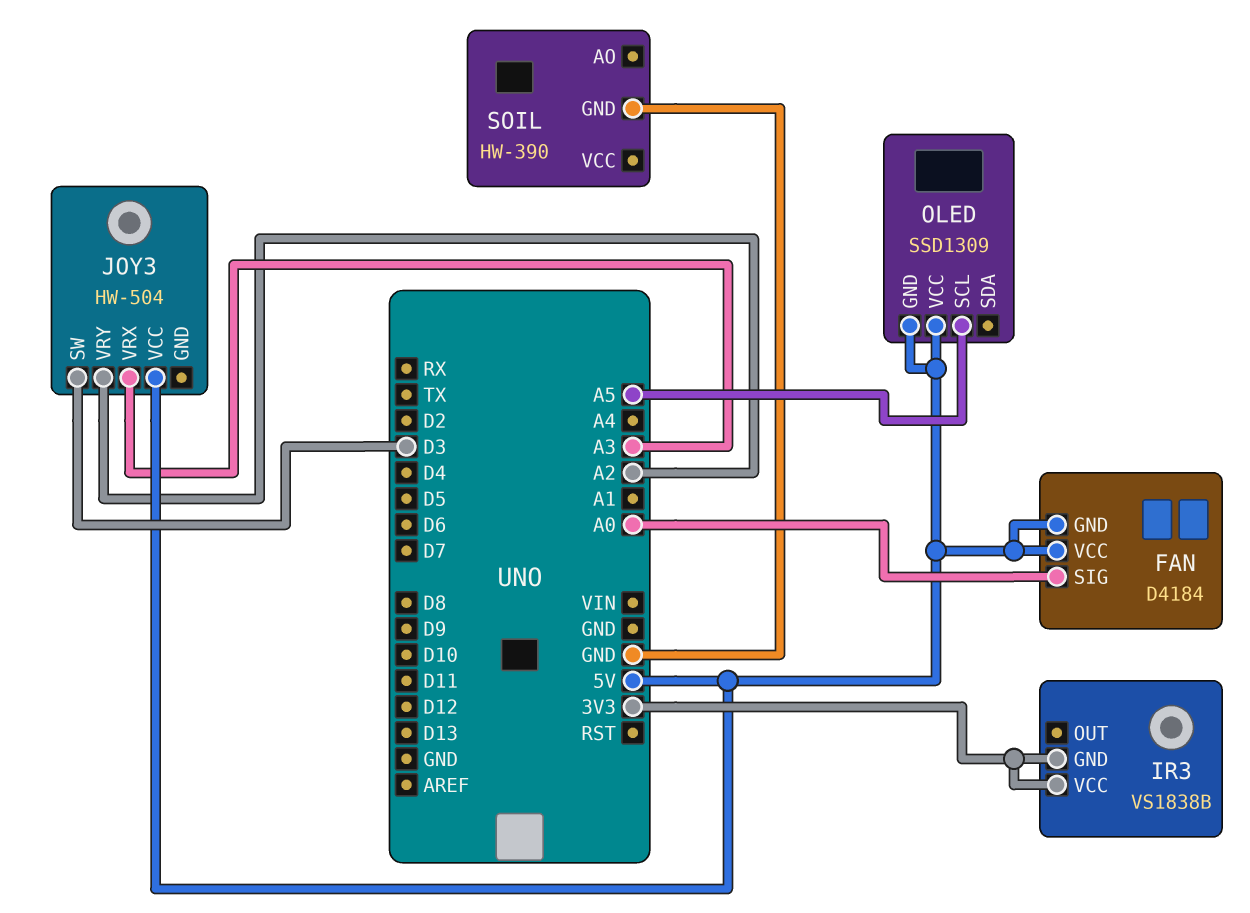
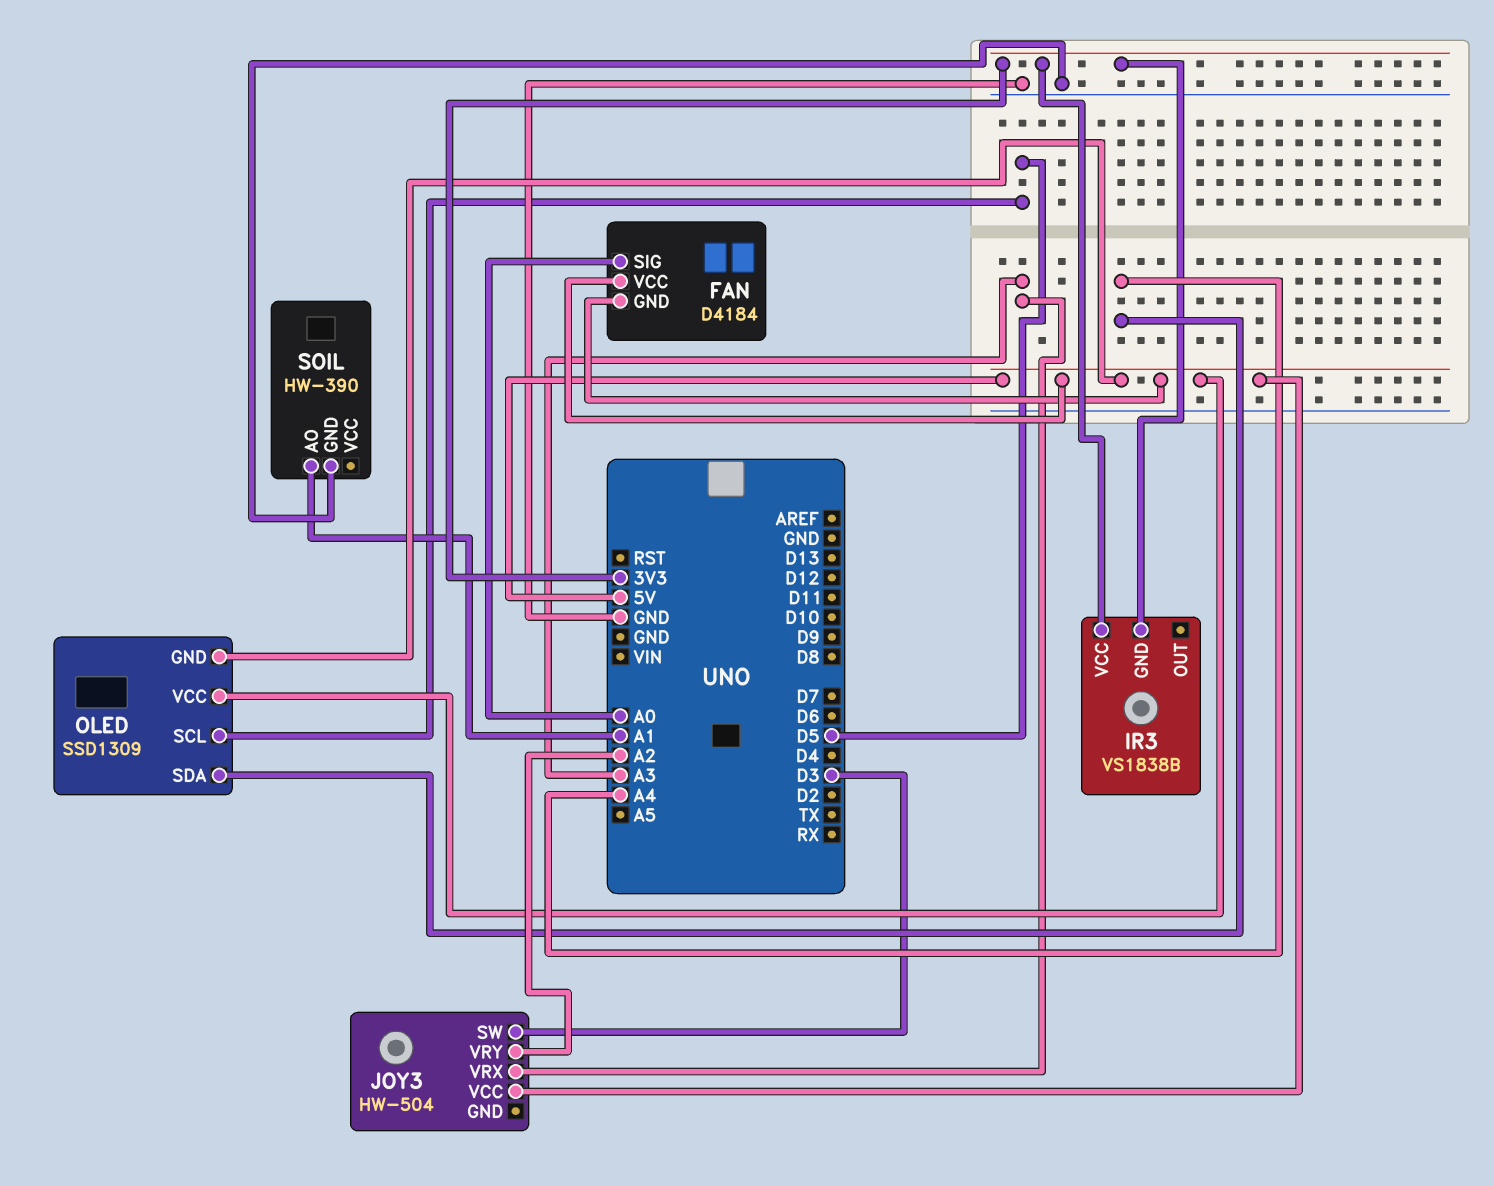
OLED pin SCL: A5 -> D5
OLED pin SDA: none -> A4
SOIL pin AO: none -> A1

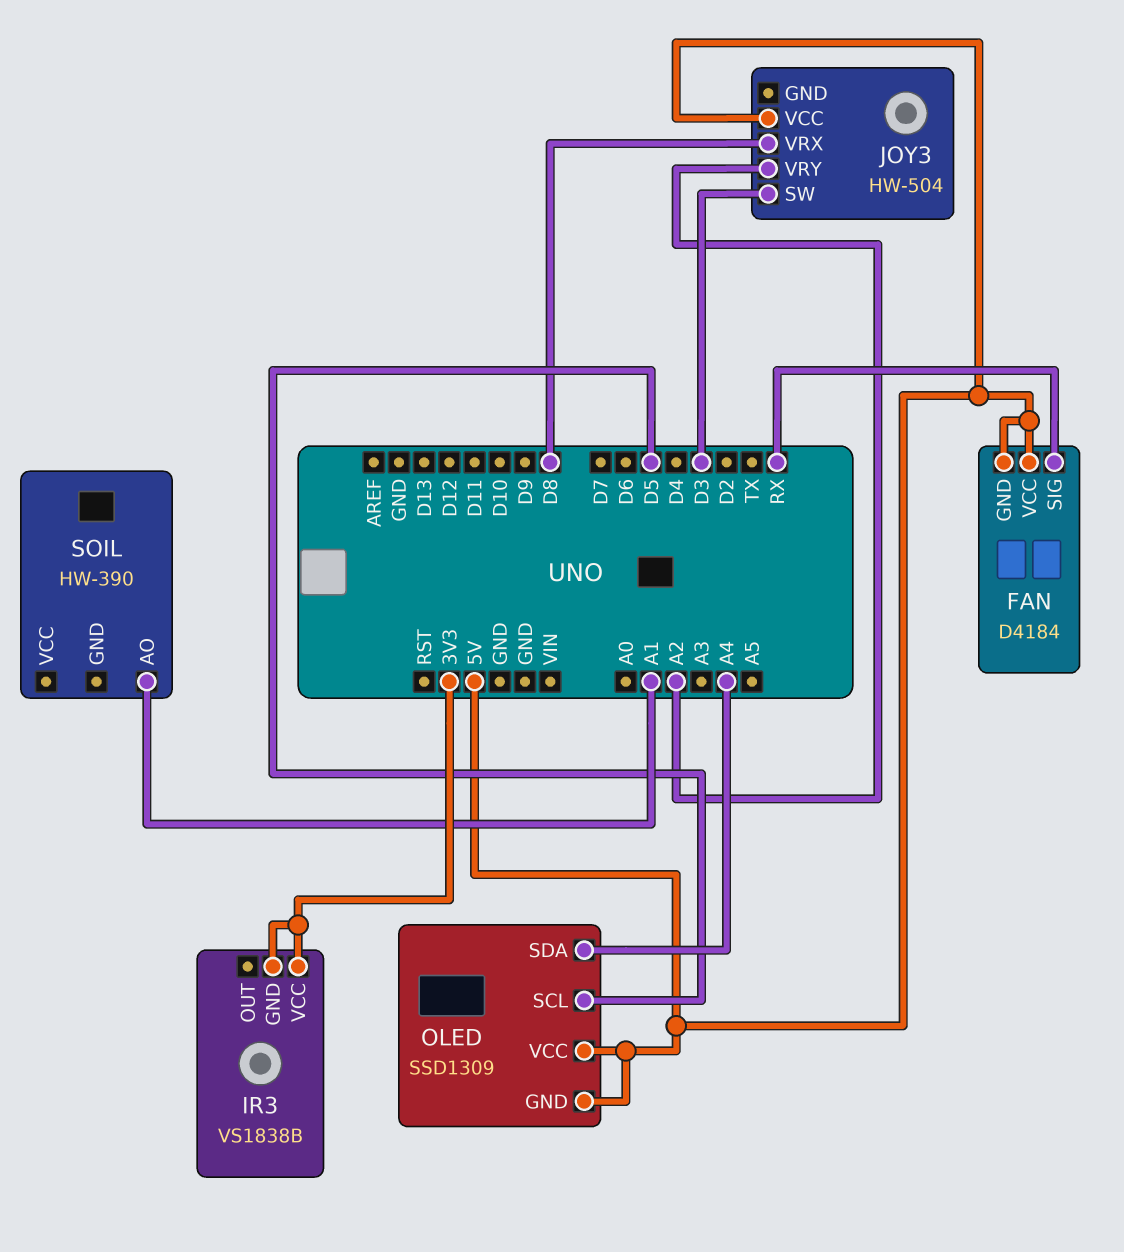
FAN pin SIG: A0 -> RX
JOY3 pin VRX: A3 -> D8
SOIL pin GND: GND -> none

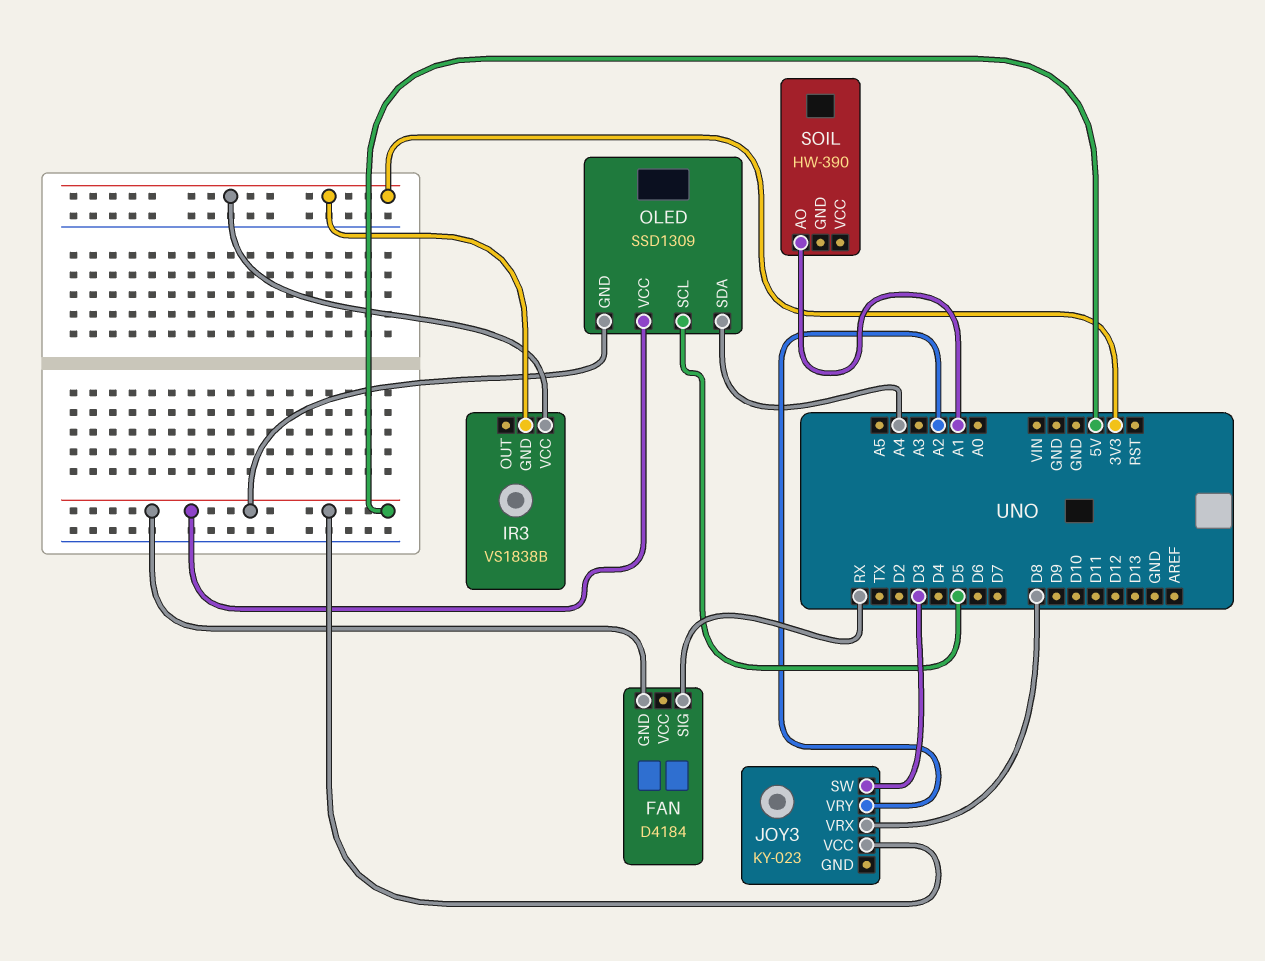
FAN pin VCC: 5V -> none
JOY3: HW-504 -> KY-023

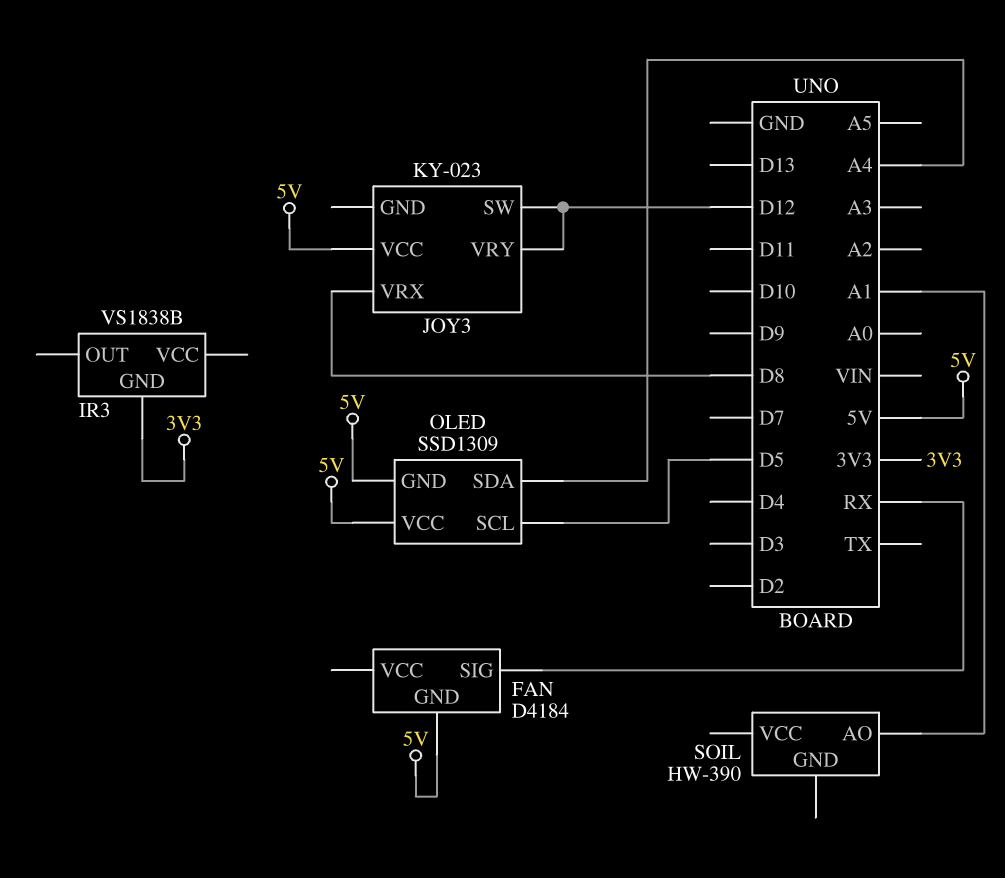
IR3 pin VCC: 3V3 -> none
JOY3 pin SW: D3 -> D12
JOY3 pin VRY: A2 -> D12

